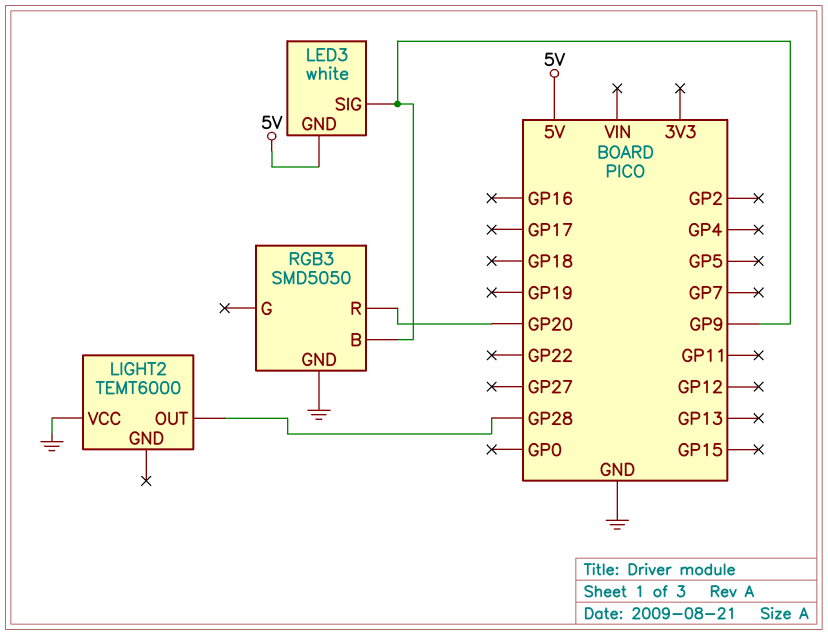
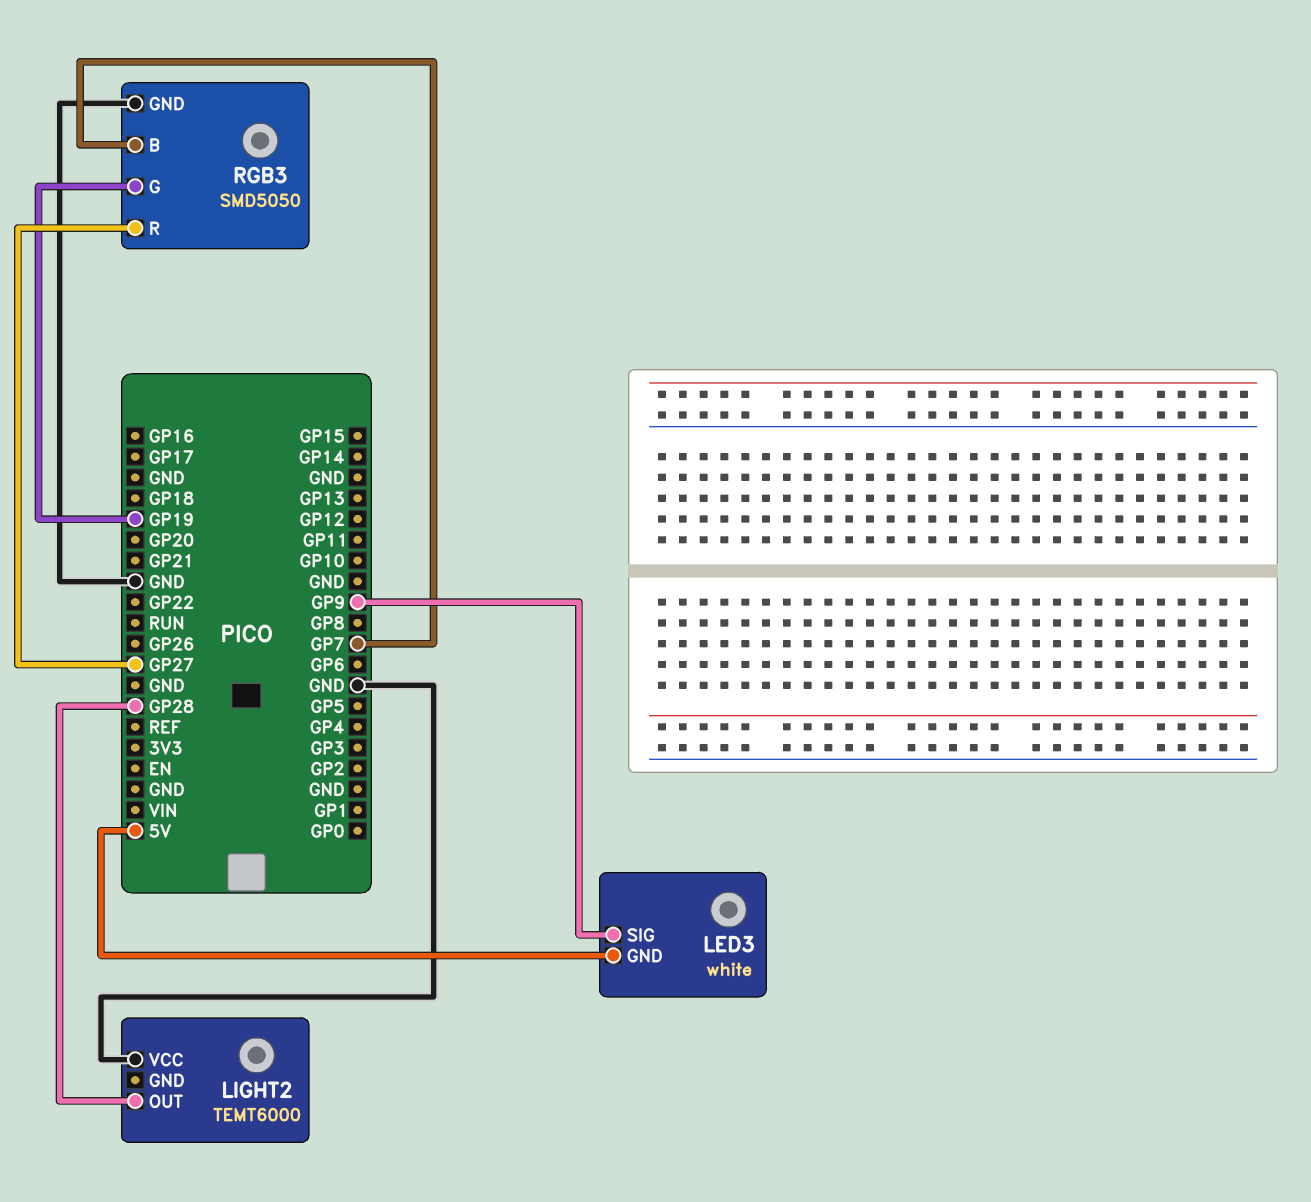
RGB3 pin B: GP9 -> GP7
RGB3 pin G: none -> GP19
RGB3 pin R: GP20 -> GP27

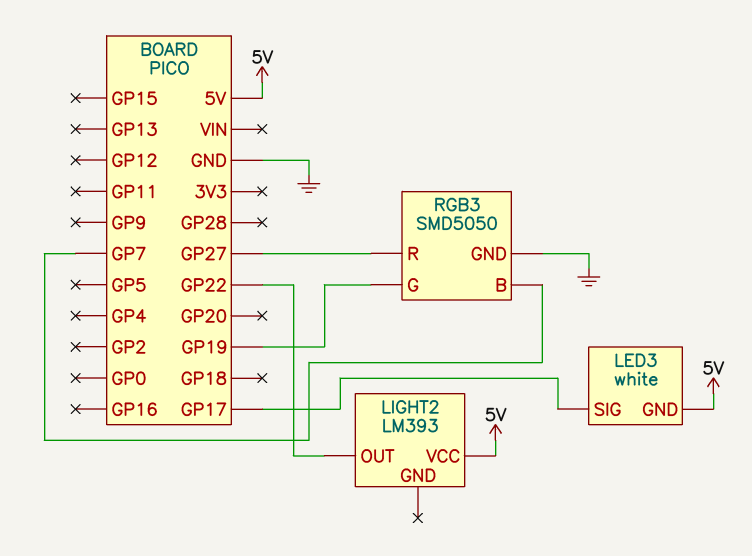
LED3 pin SIG: GP9 -> GP17
LIGHT2: TEMT6000 -> LM393
LIGHT2 pin OUT: GP28 -> GP22
LIGHT2 pin VCC: GND -> 5V

